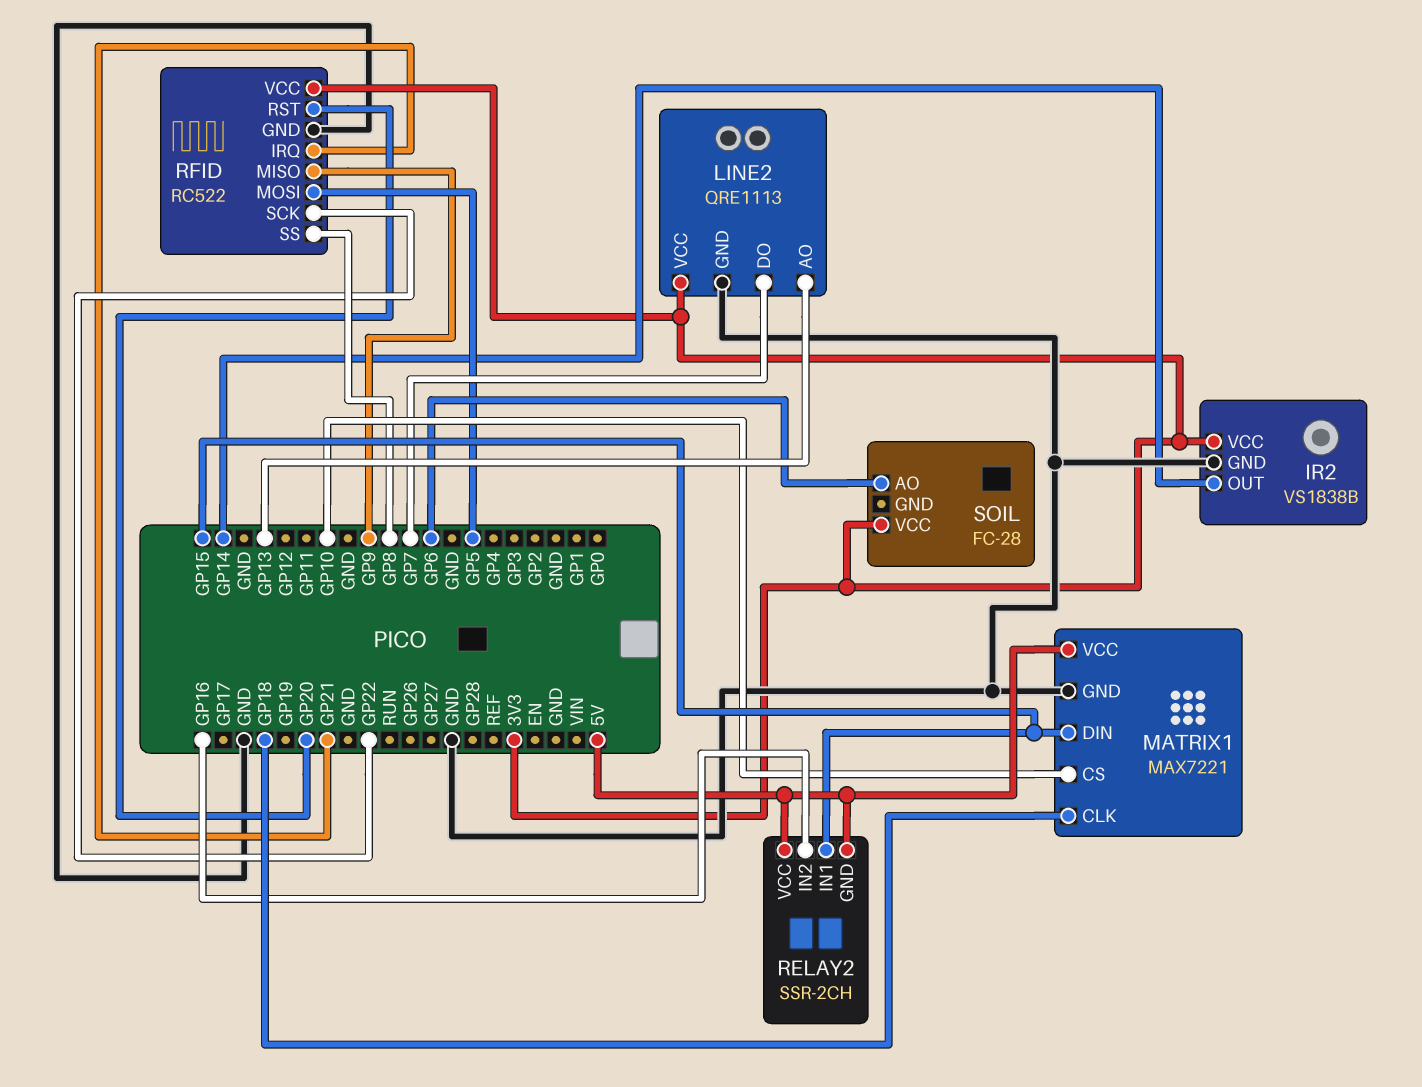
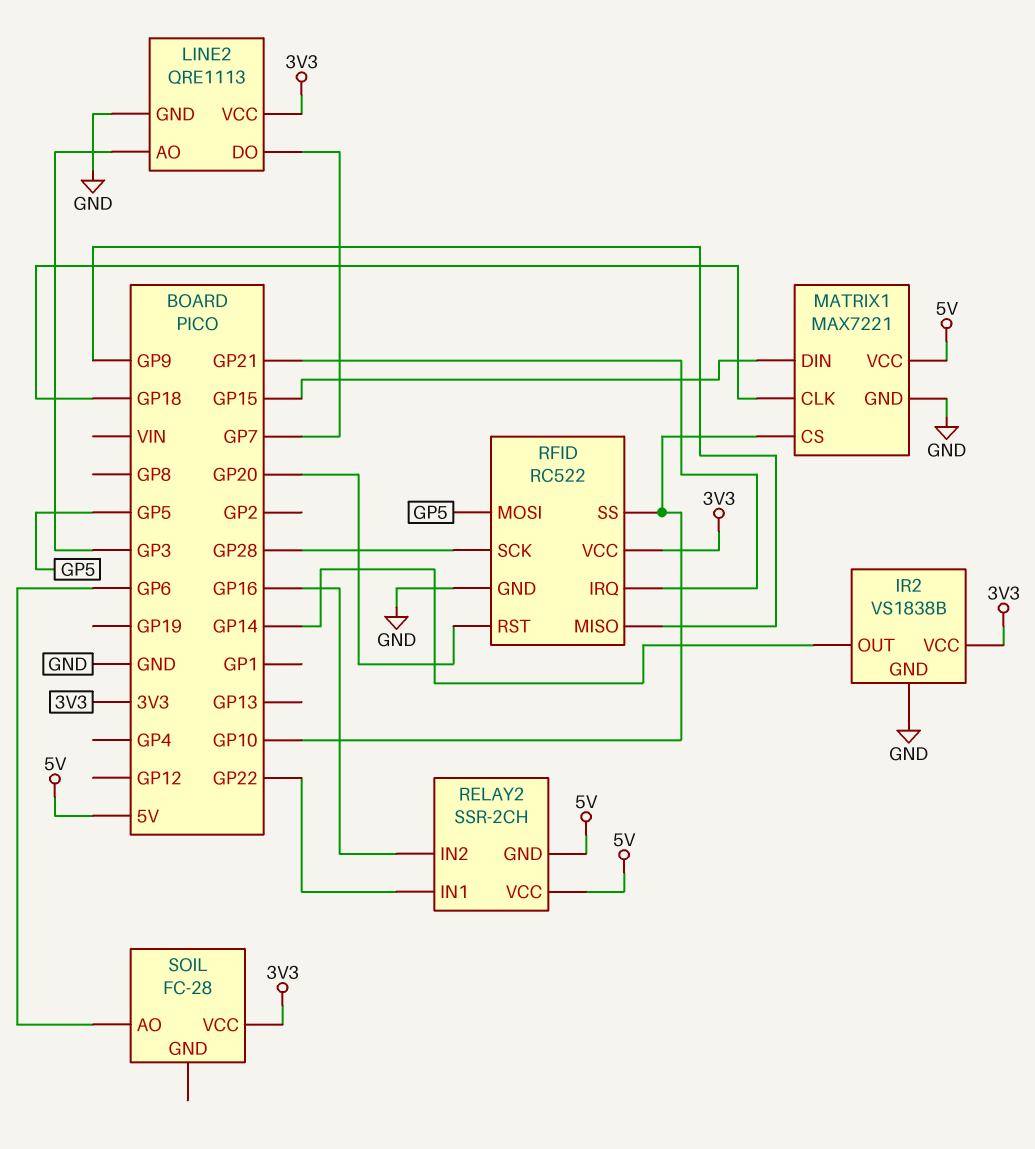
LINE2 pin AO: GP13 -> GP3
RELAY2 pin IN1: GP15 -> GP22
RFID pin SCK: GP22 -> GP28
RFID pin SS: GP8 -> GP10

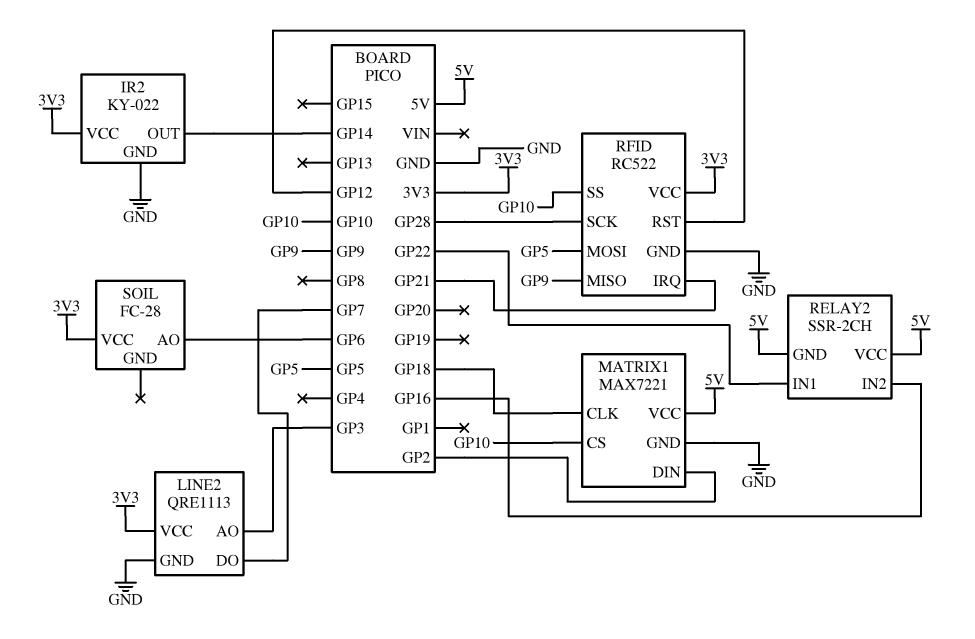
IR2: VS1838B -> KY-022
MATRIX1 pin DIN: GP15 -> GP2
RFID pin RST: GP20 -> GP12

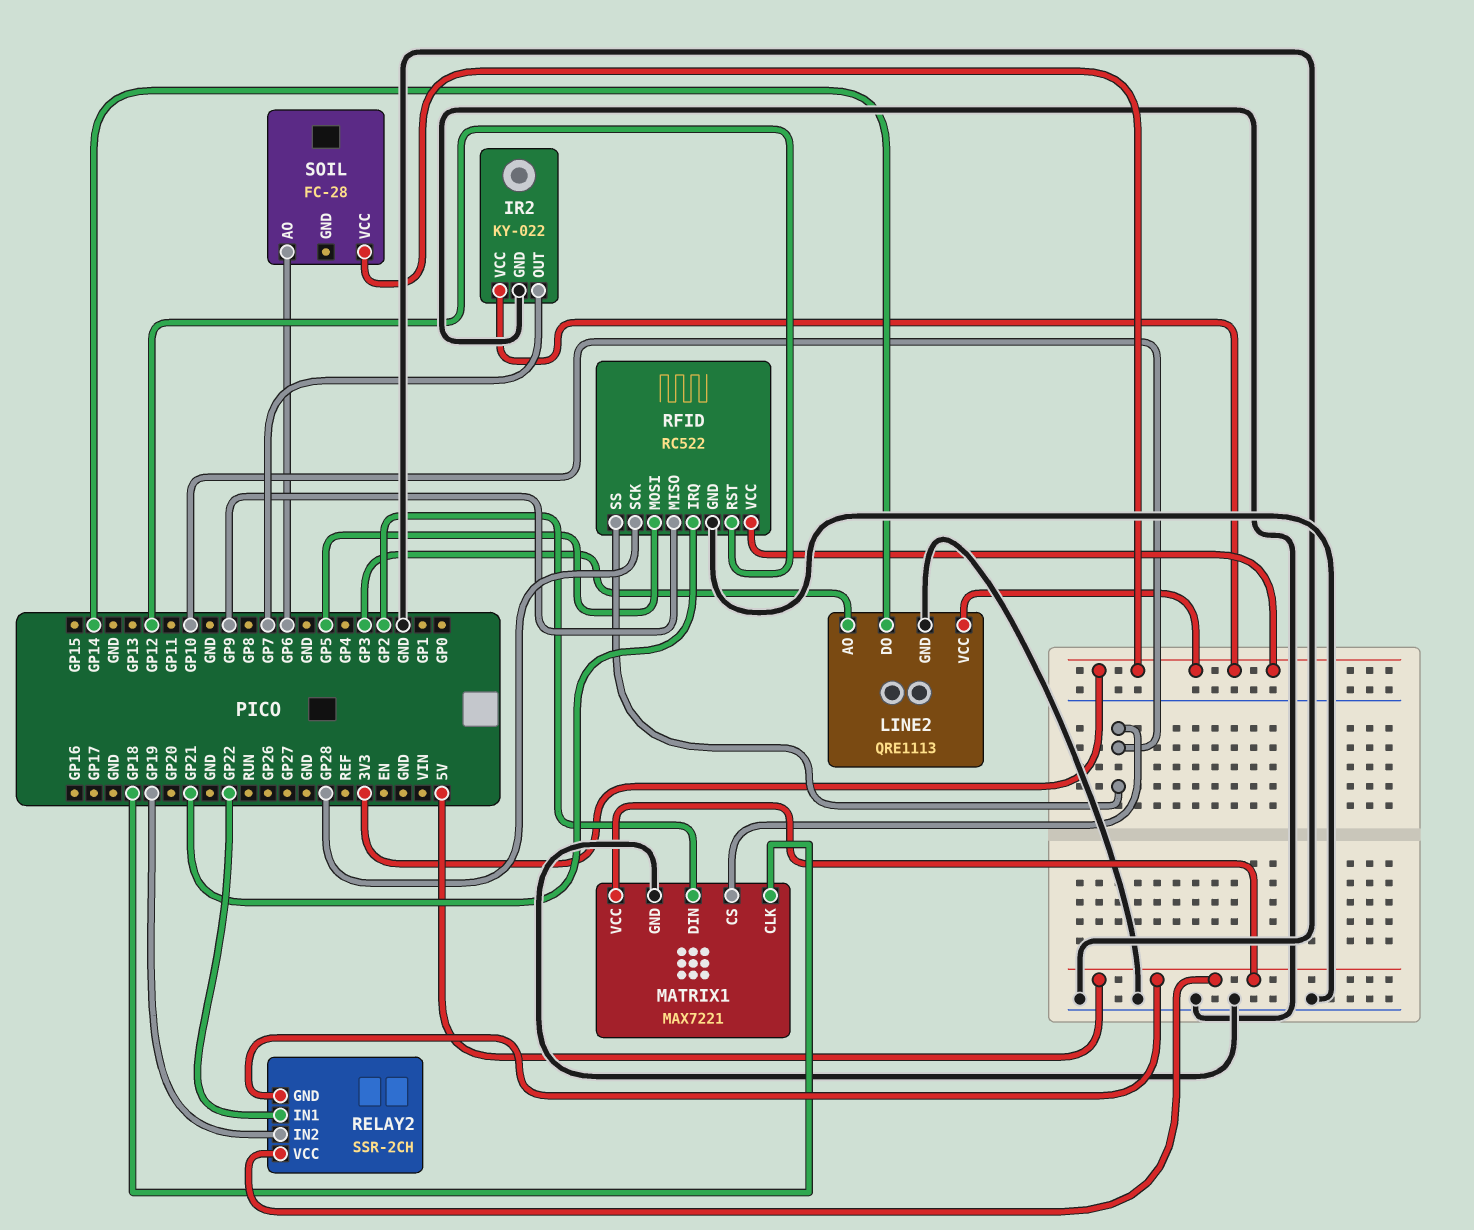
IR2 pin OUT: GP14 -> GP7
LINE2 pin DO: GP7 -> GP14
RELAY2 pin IN2: GP16 -> GP19

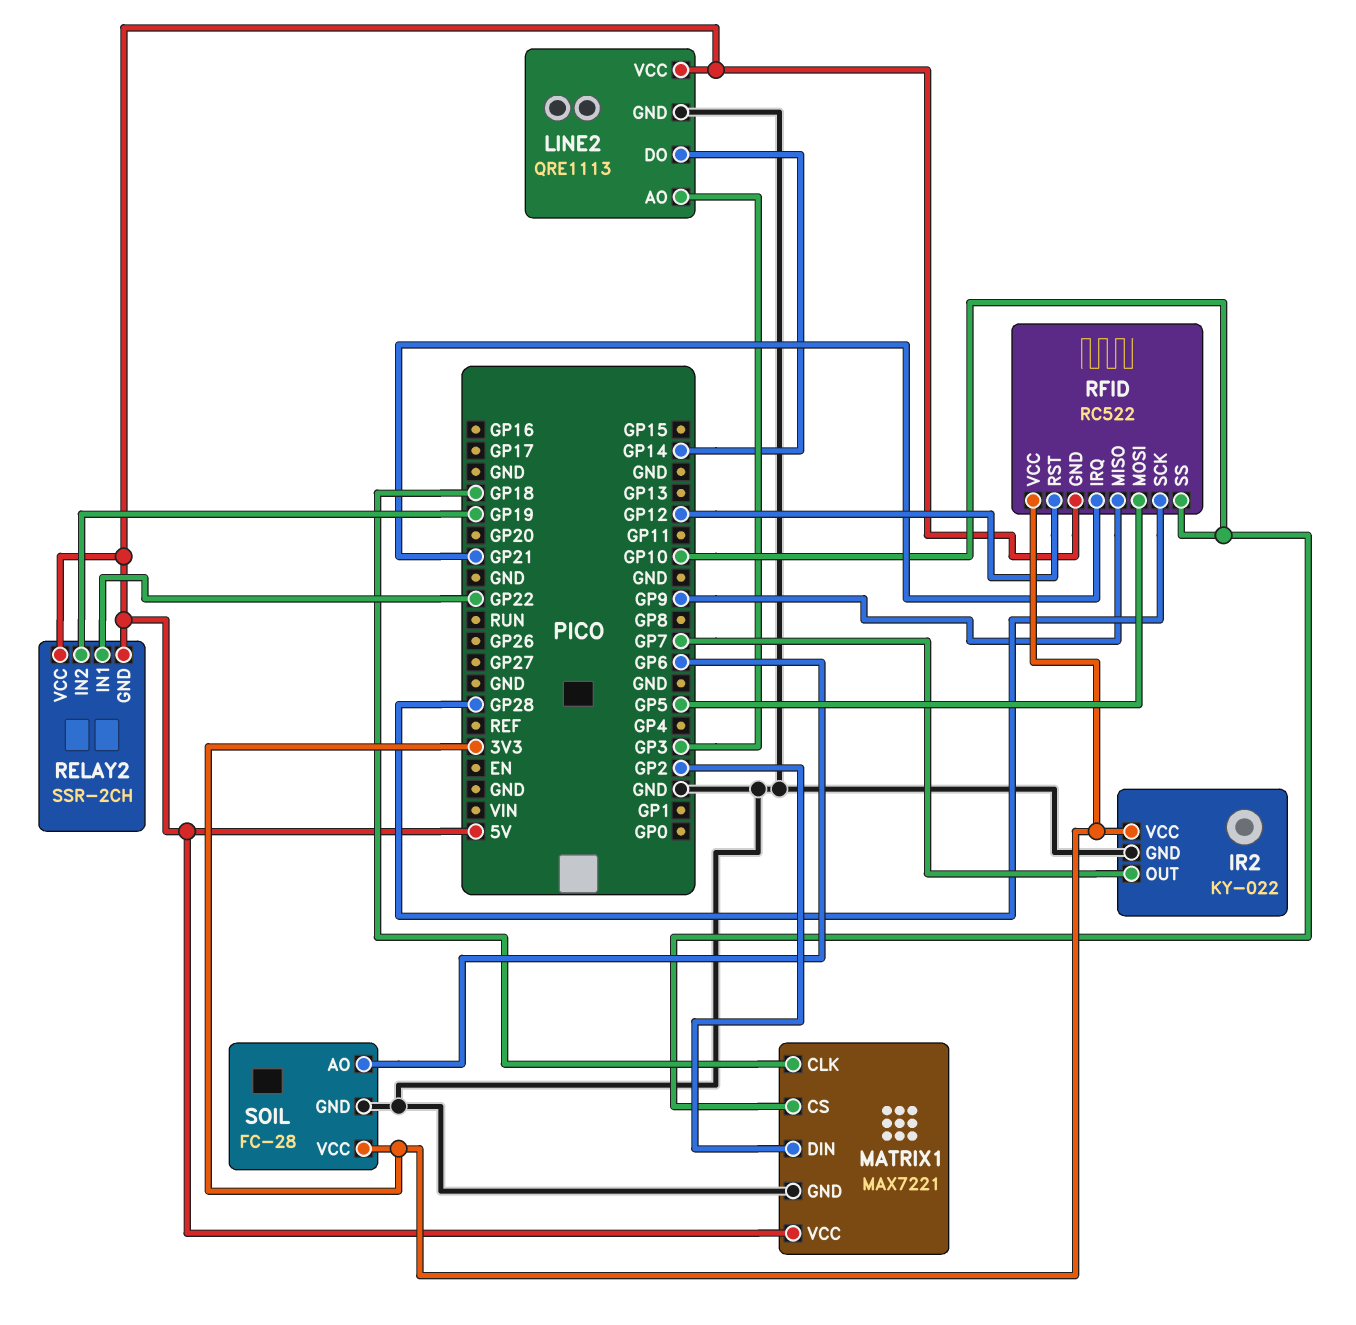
LINE2 pin VCC: 3V3 -> 5V
RFID pin GND: GND -> 5V
SOIL pin GND: none -> GND

